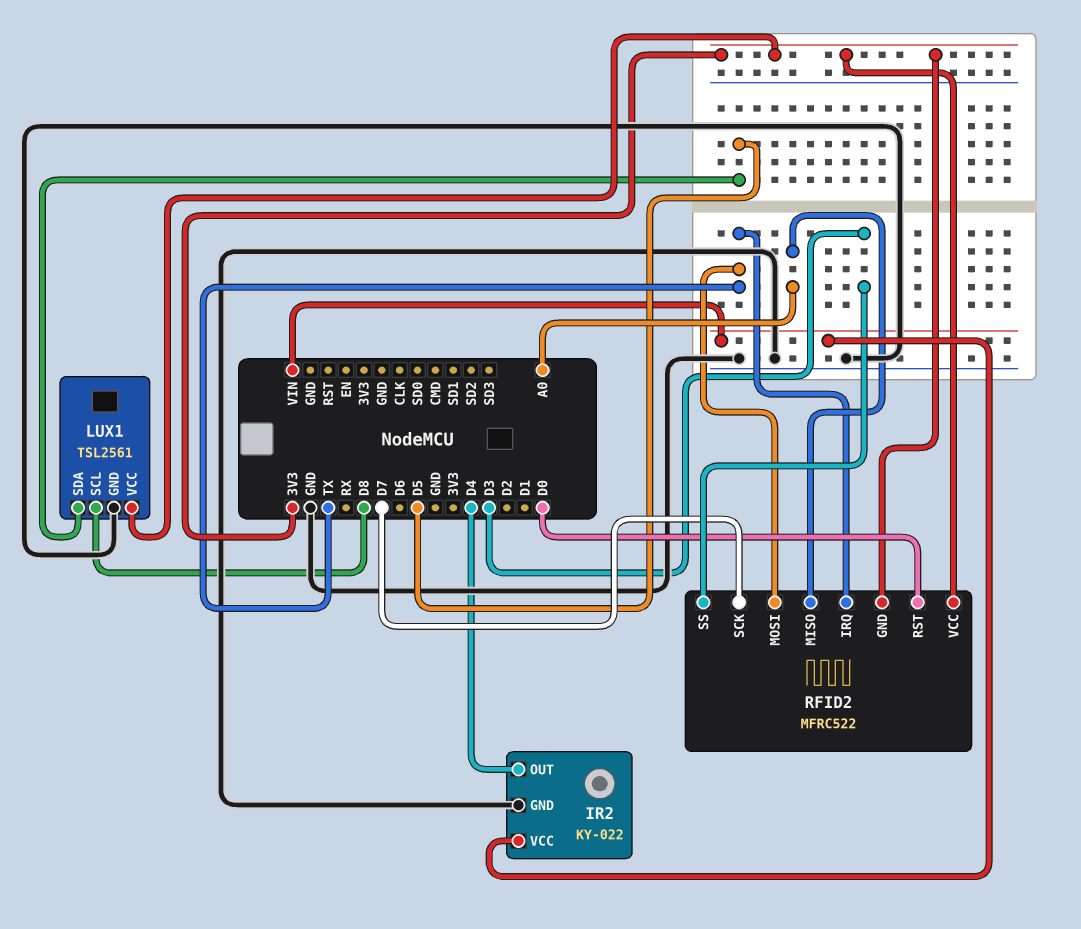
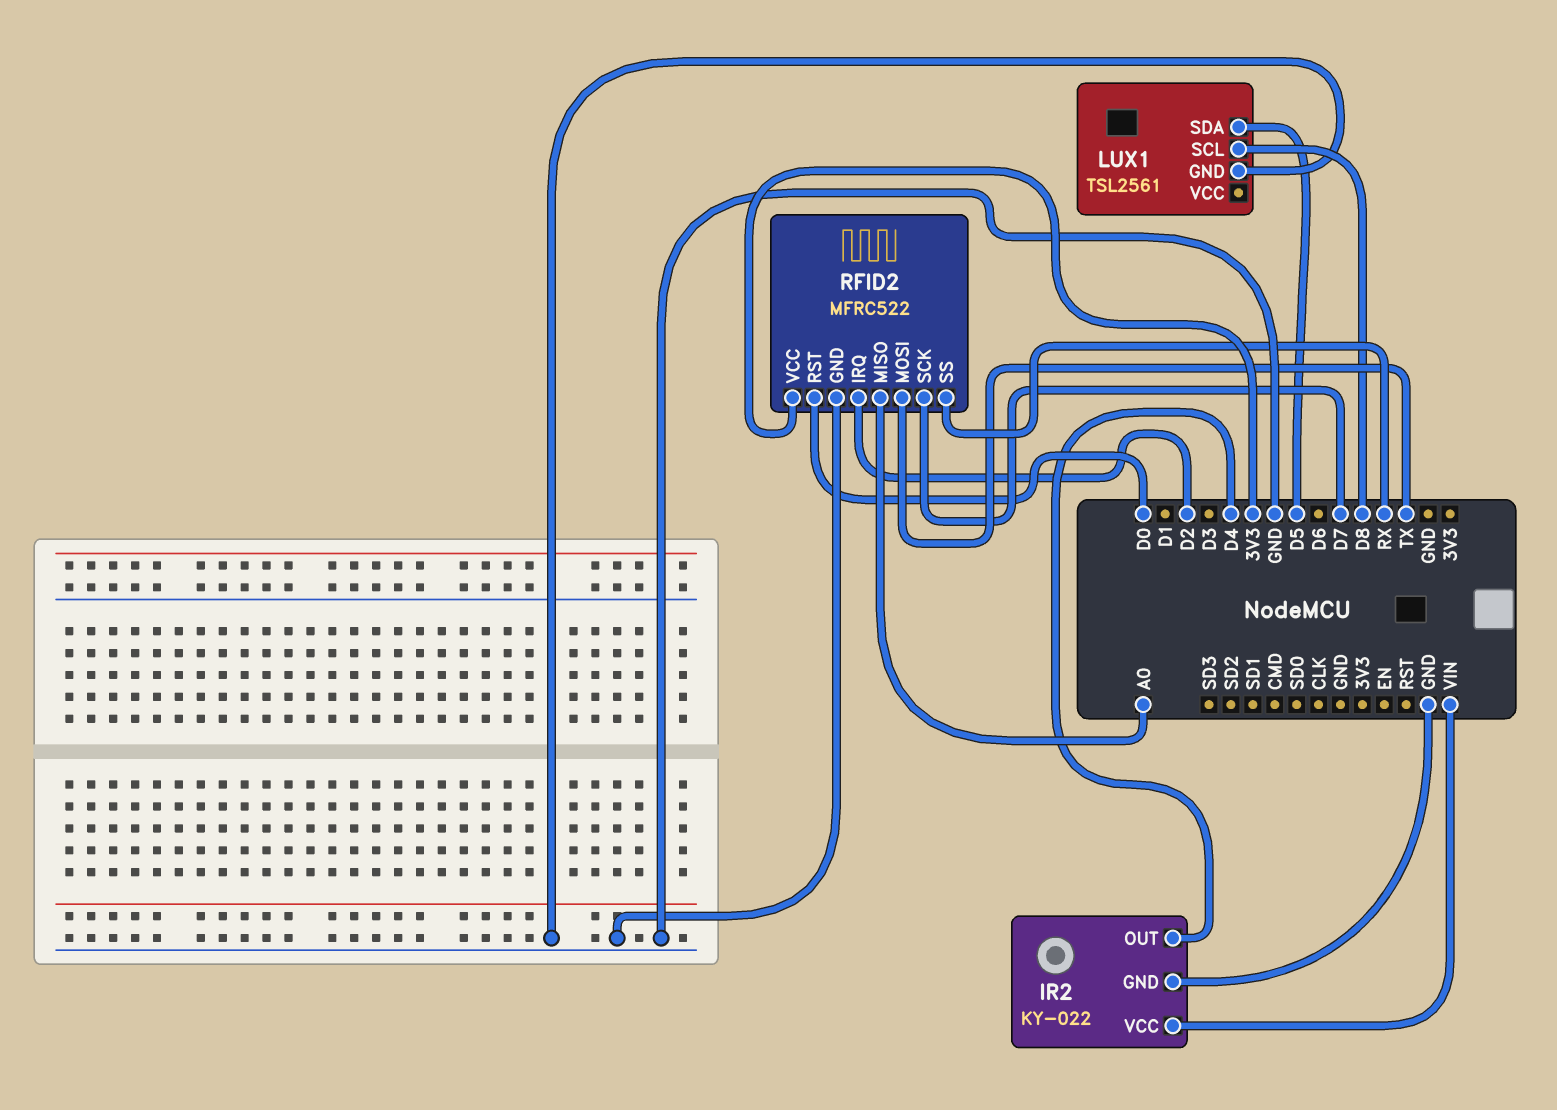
LUX1 pin VCC: 3V3 -> none
RFID2 pin GND: 3V3 -> GND
RFID2 pin IRQ: TX -> D2
RFID2 pin SS: D3 -> RX

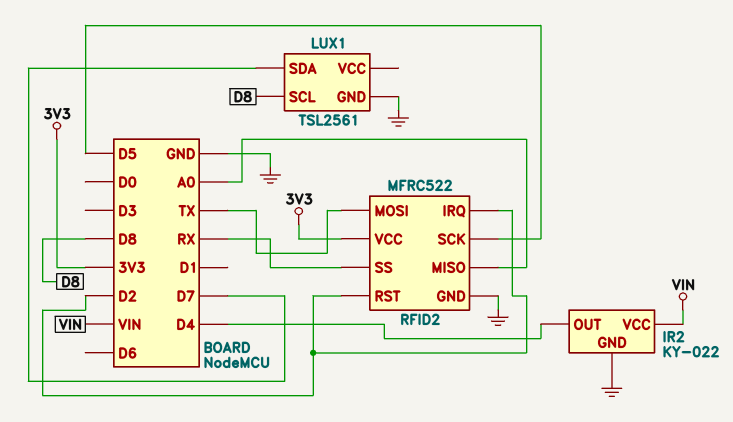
LUX1 pin SDA: D5 -> D7
RFID2 pin RST: D0 -> D2
RFID2 pin SCK: D7 -> D5

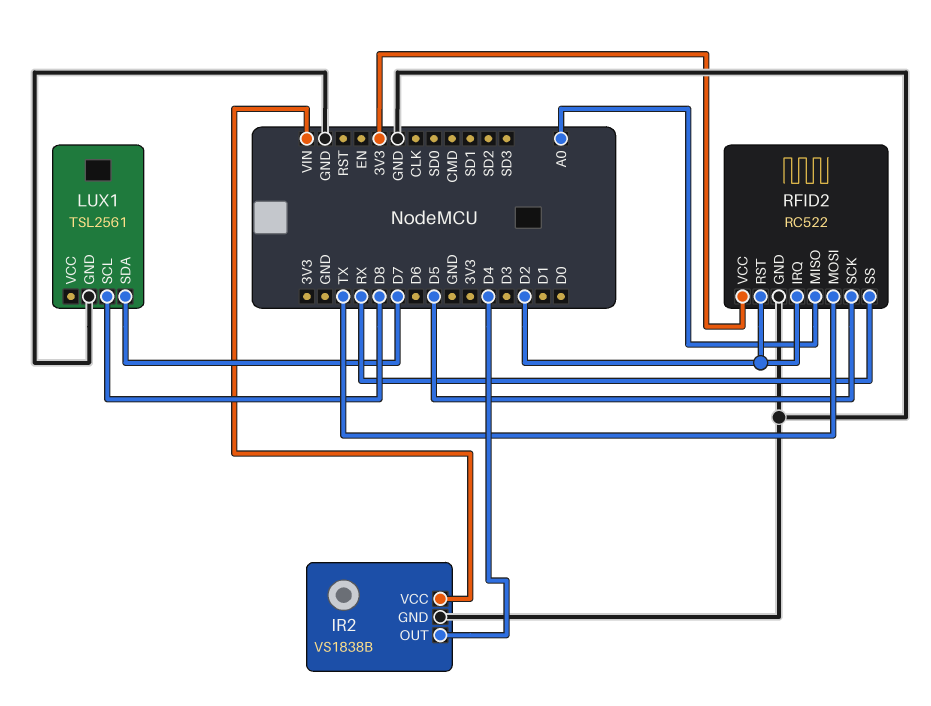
IR2: KY-022 -> VS1838B
RFID2: MFRC522 -> RC522

